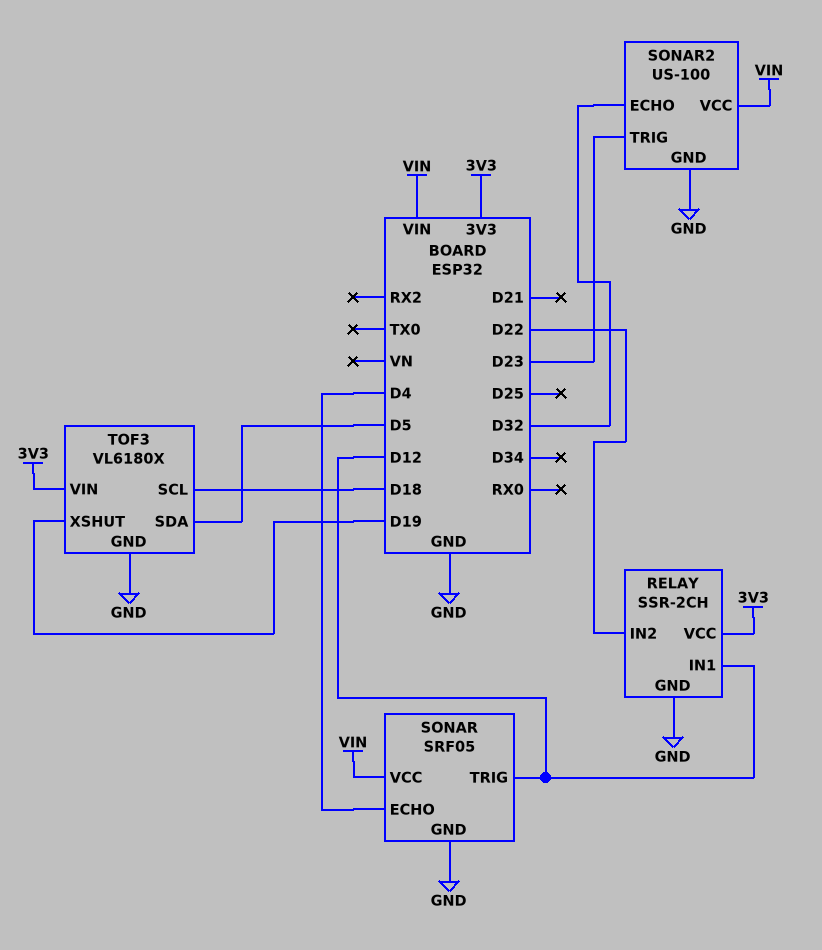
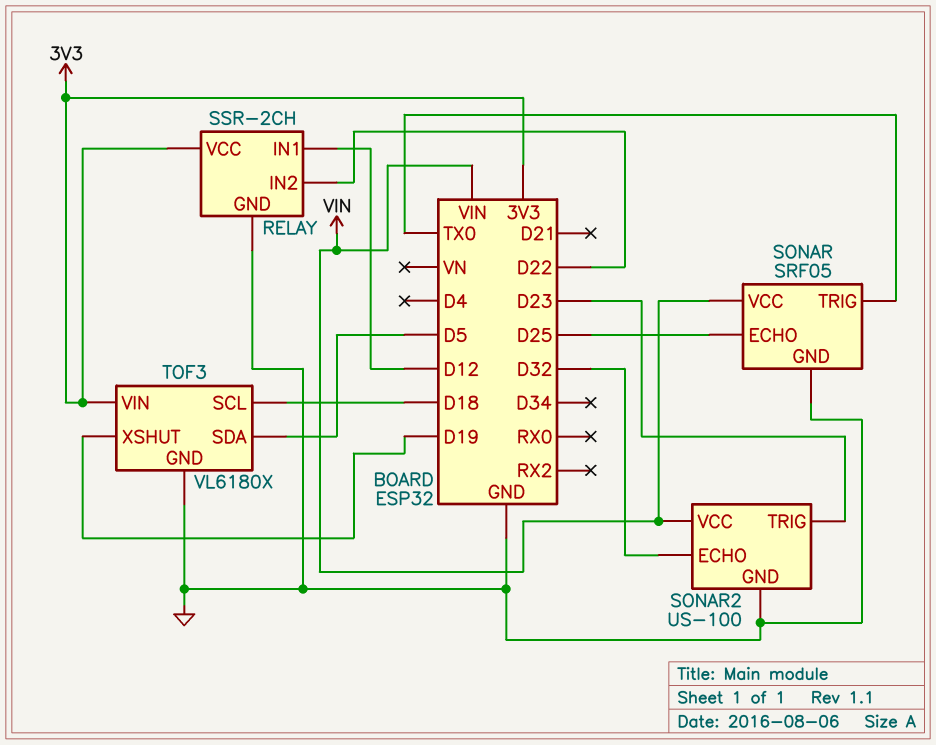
SONAR pin ECHO: D4 -> D25
SONAR pin TRIG: D12 -> TX0

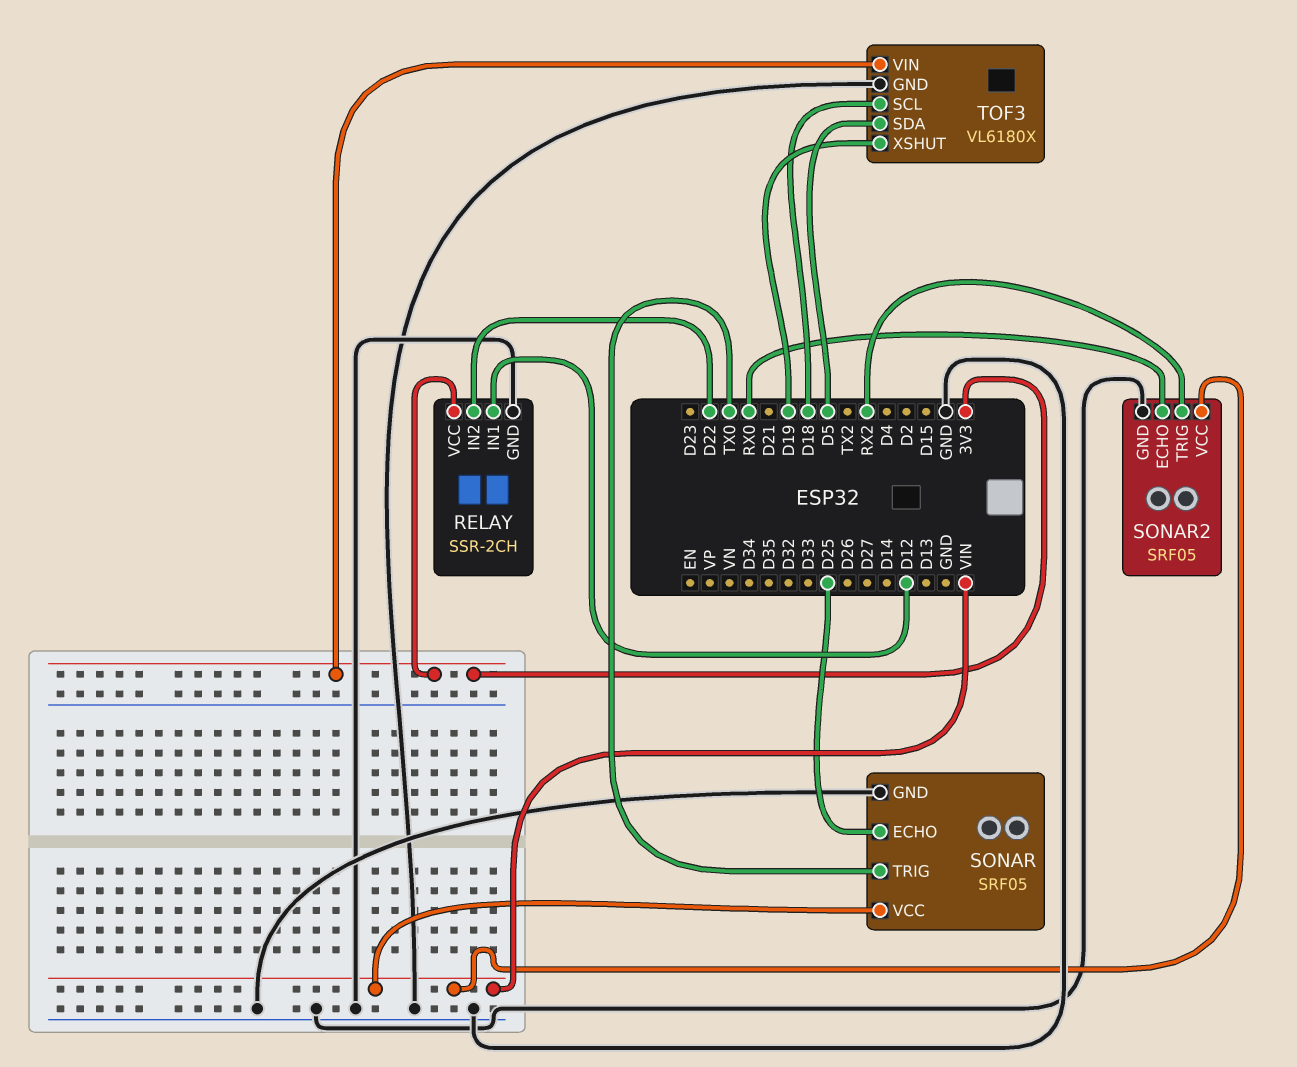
SONAR2: US-100 -> SRF05
SONAR2 pin ECHO: D32 -> RX0
SONAR2 pin TRIG: D23 -> RX2

